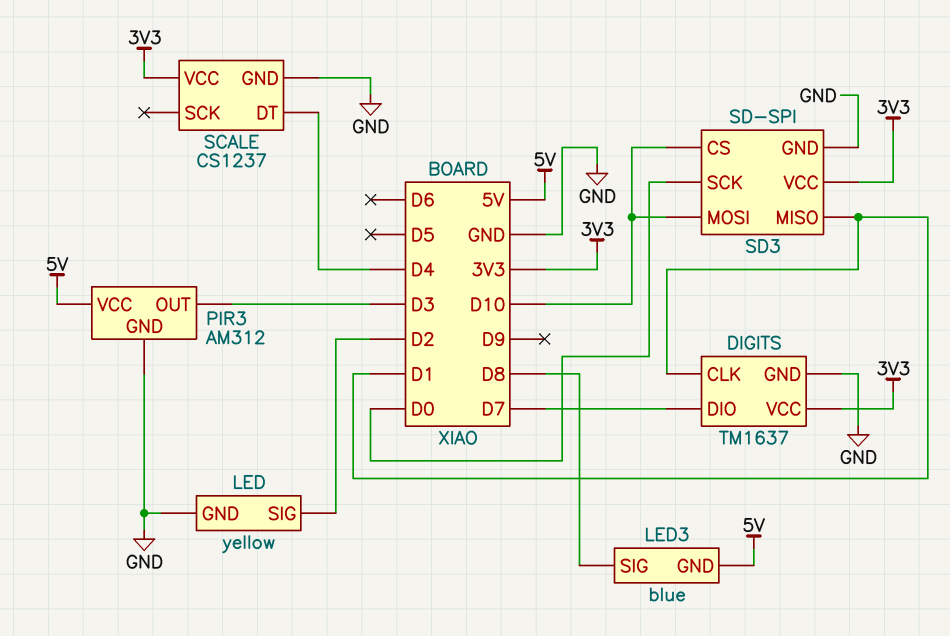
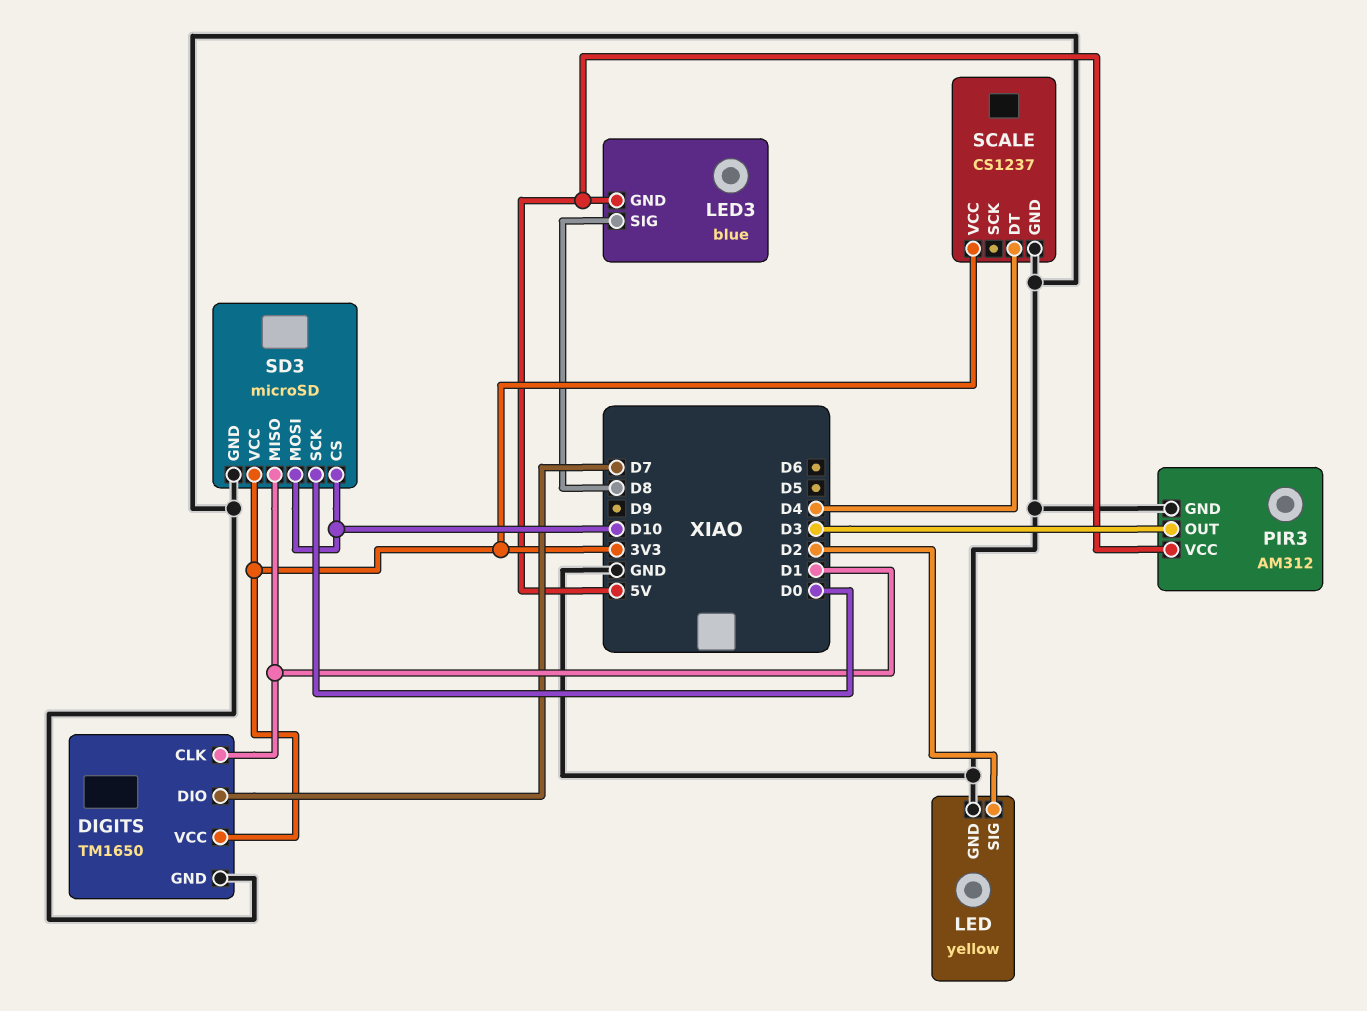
DIGITS: TM1637 -> TM1650
SD3: SD-SPI -> microSD

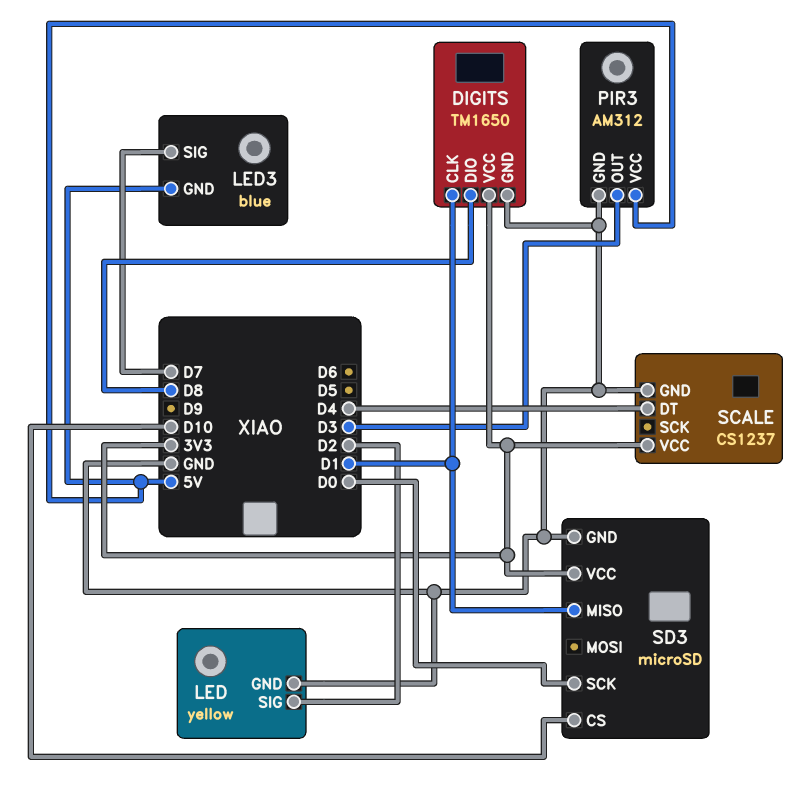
DIGITS pin DIO: D7 -> D8
LED3 pin SIG: D8 -> D7
SD3 pin MOSI: D10 -> none

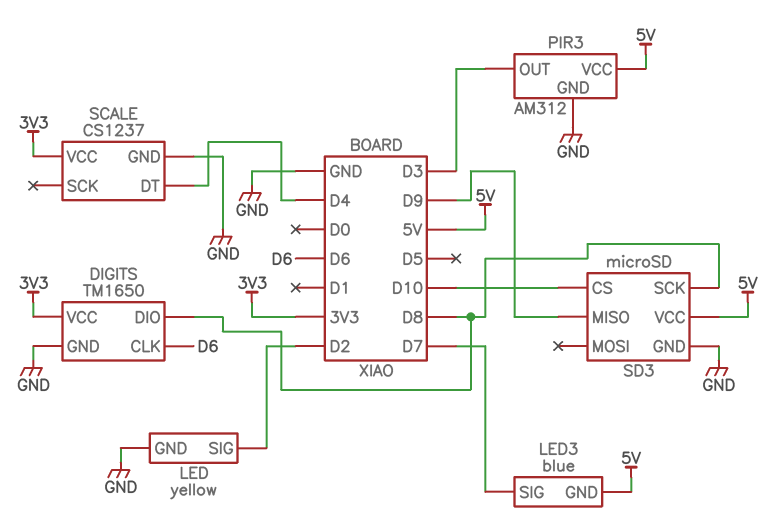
DIGITS pin CLK: D1 -> D6
SD3 pin MISO: D1 -> D9
SD3 pin SCK: D0 -> D8
SD3 pin VCC: 3V3 -> 5V

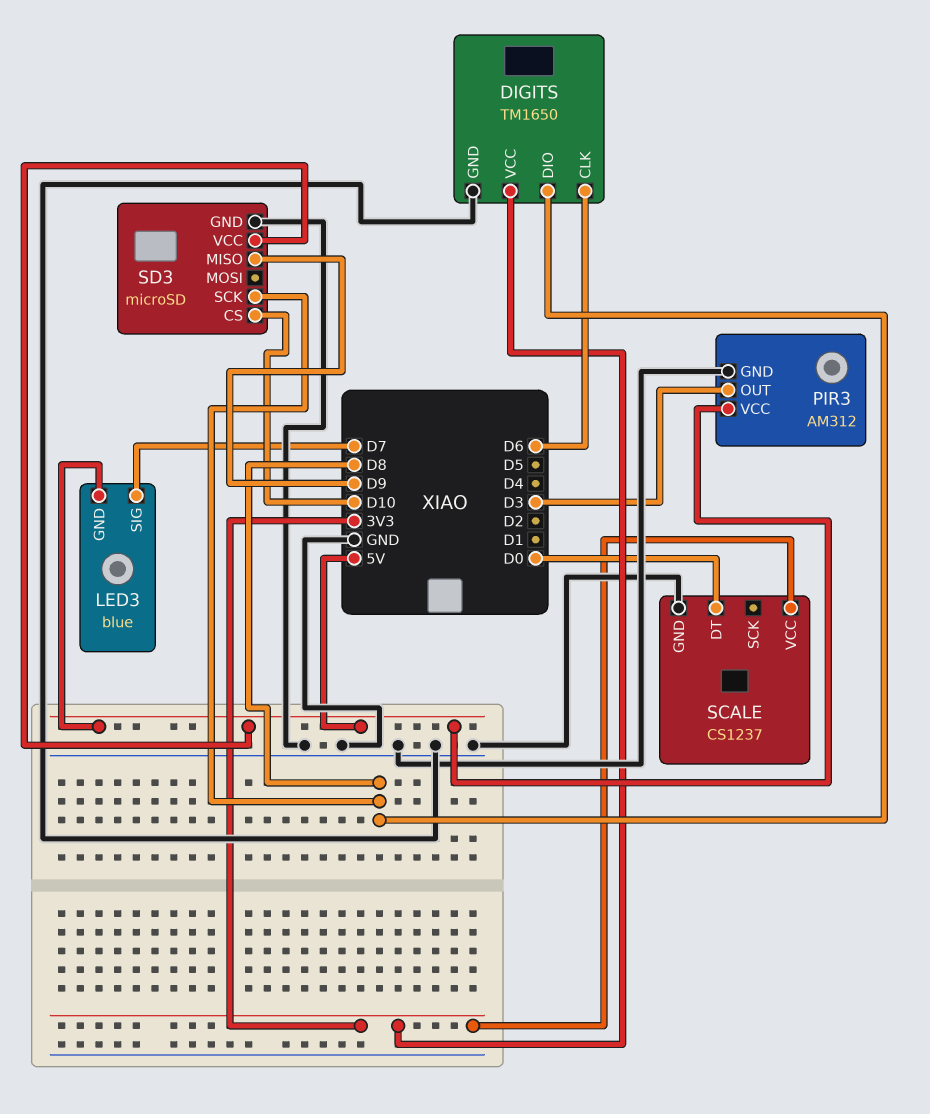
LED: yellow -> none
LED pin GND: GND -> none
LED pin SIG: D2 -> none
SCALE pin DT: D4 -> D0

